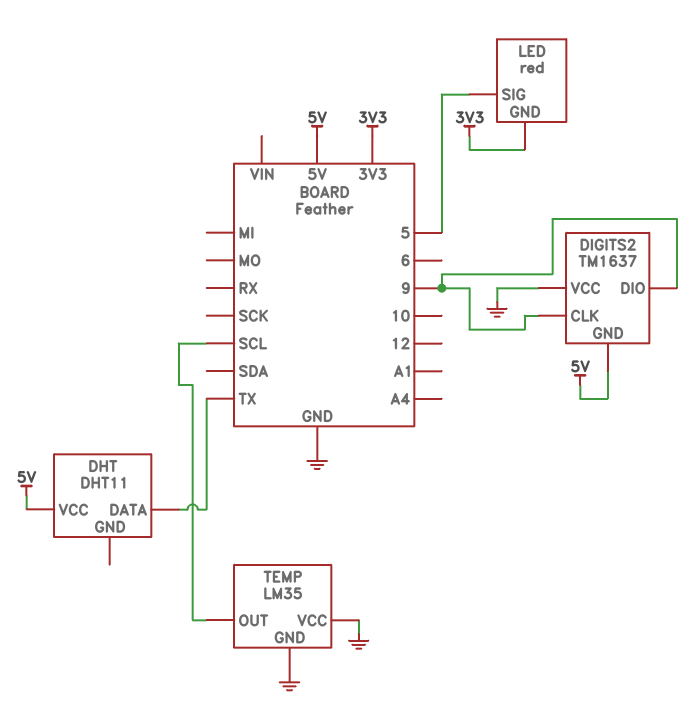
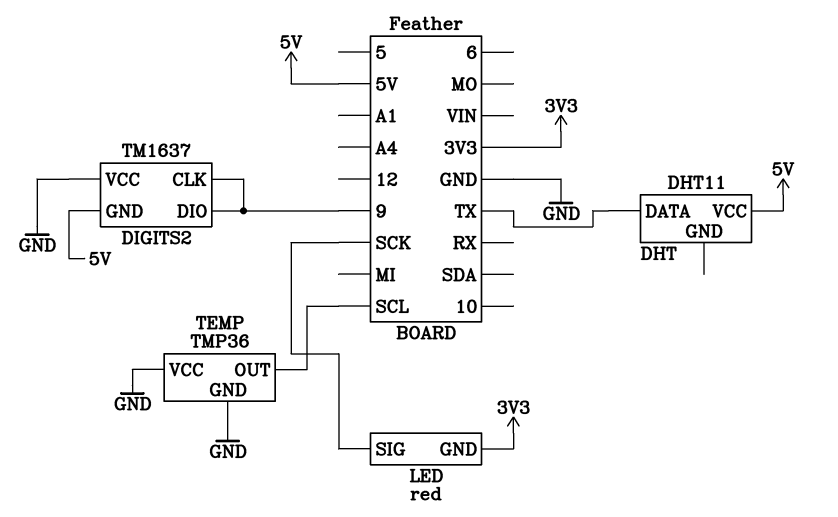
LED pin SIG: 5 -> SCK
TEMP: LM35 -> TMP36

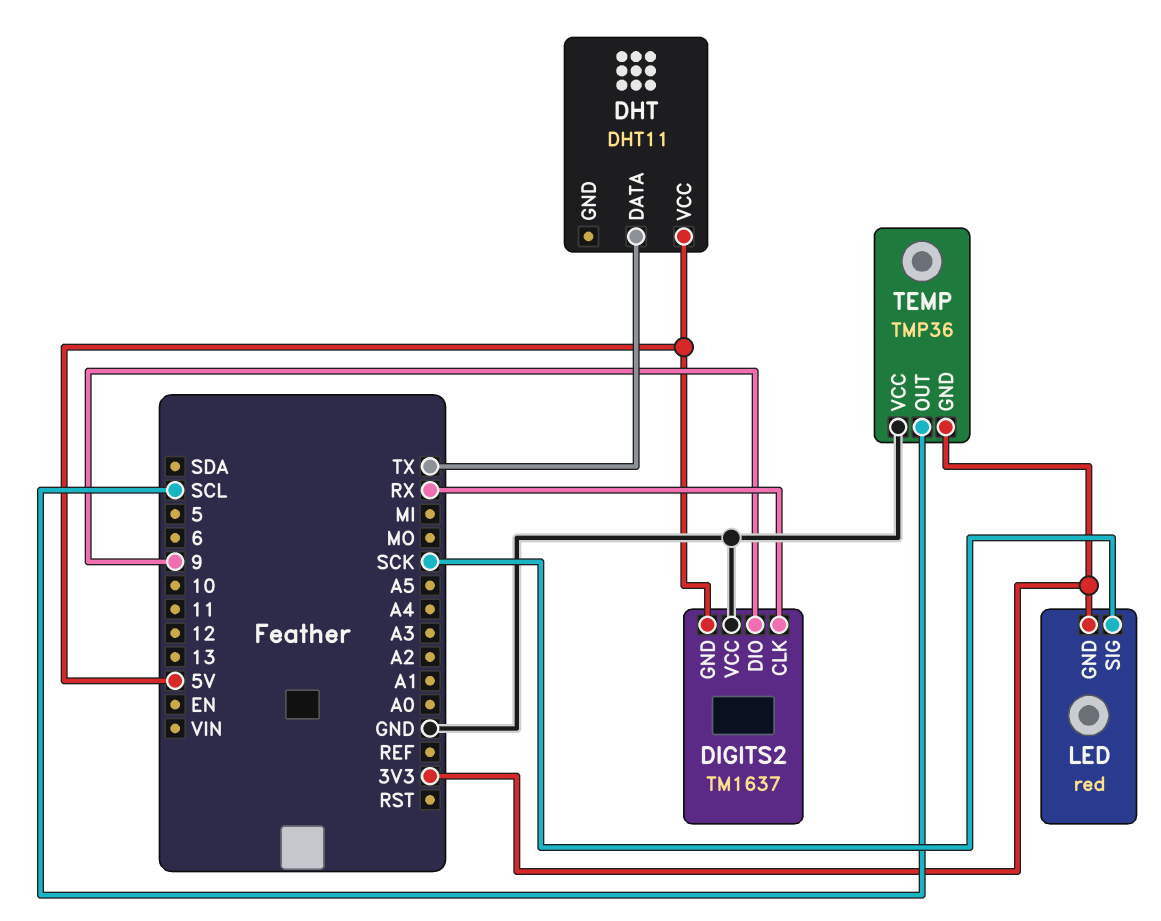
DIGITS2 pin CLK: 9 -> RX
TEMP pin GND: GND -> 3V3

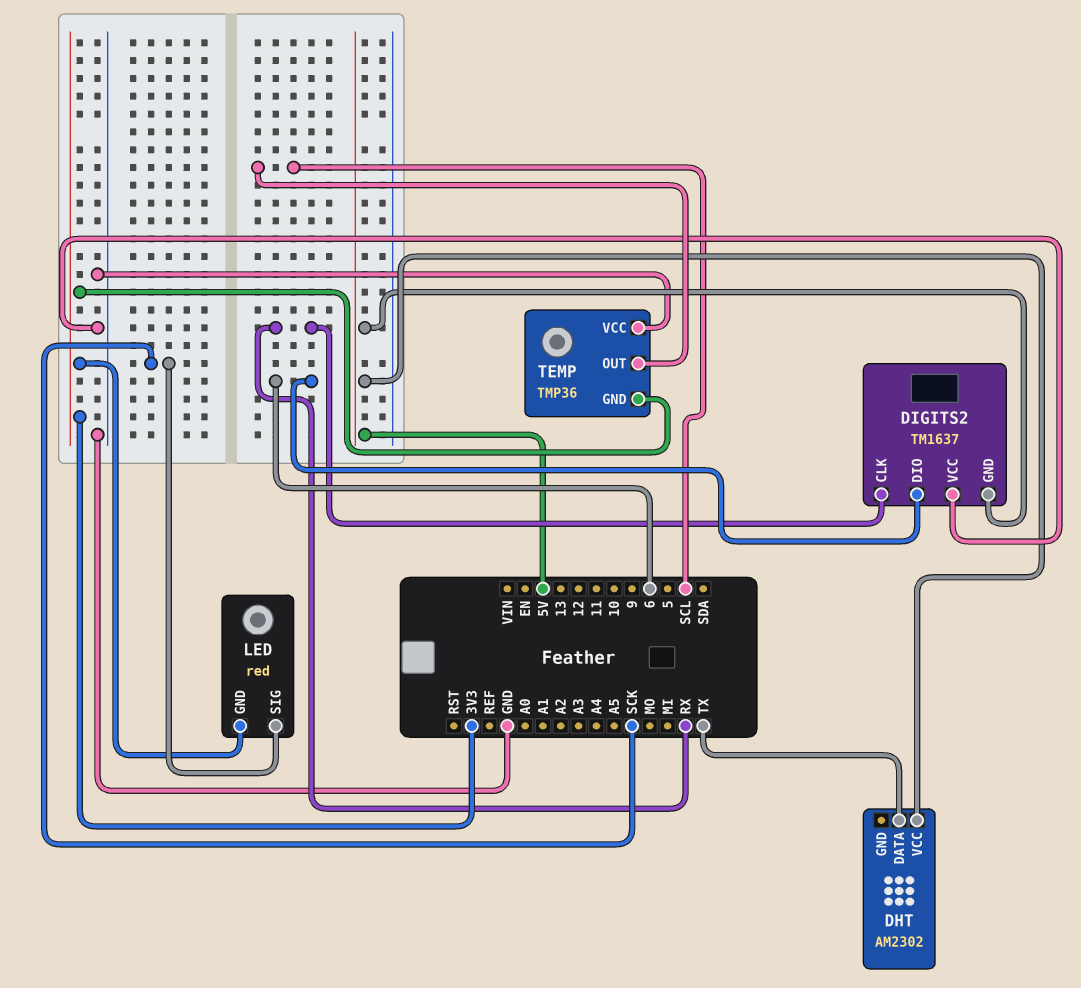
DHT: DHT11 -> AM2302
DIGITS2 pin DIO: 9 -> 6

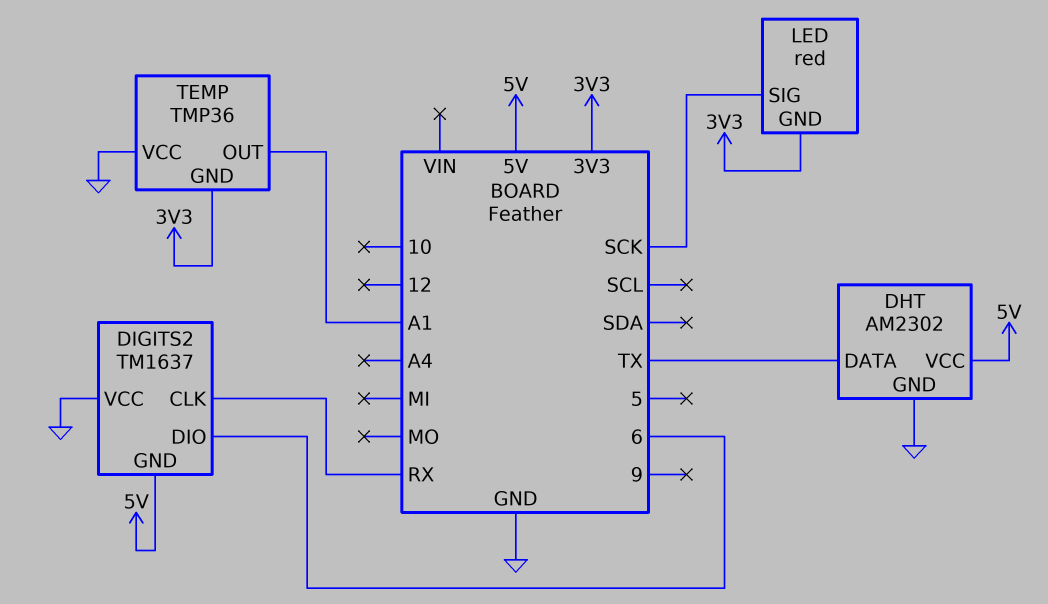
DHT pin GND: none -> GND
TEMP pin OUT: SCL -> A1

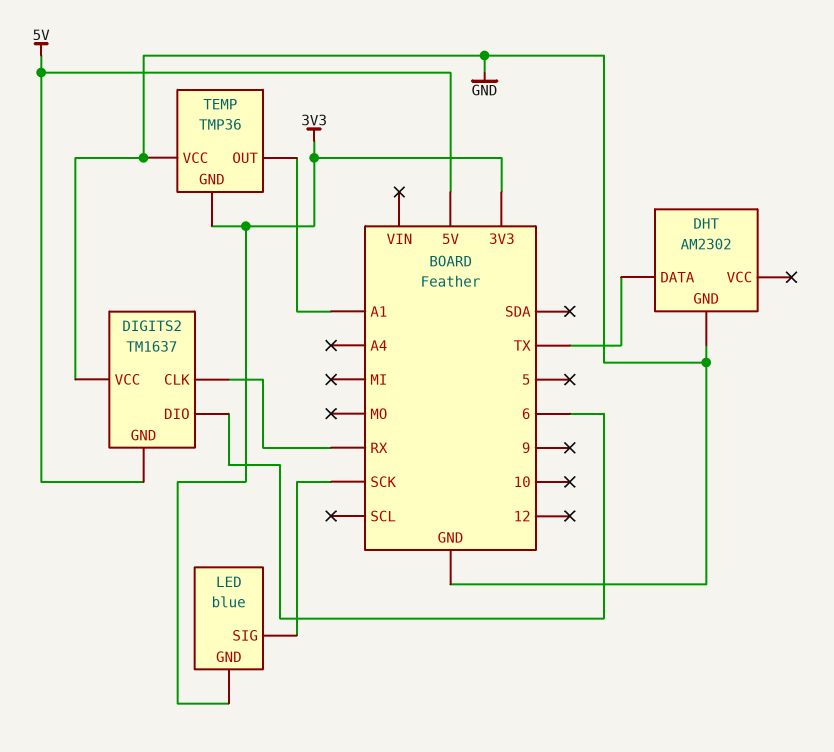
DHT pin VCC: 5V -> none
LED: red -> blue

